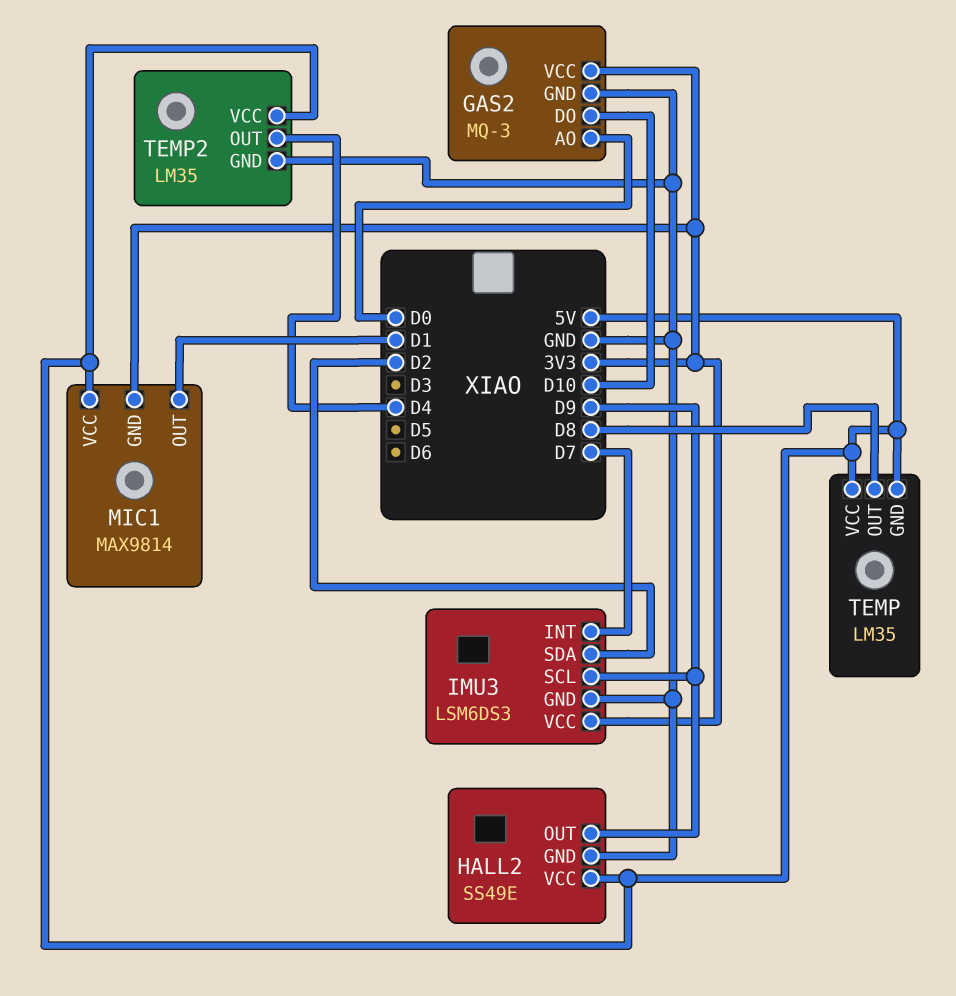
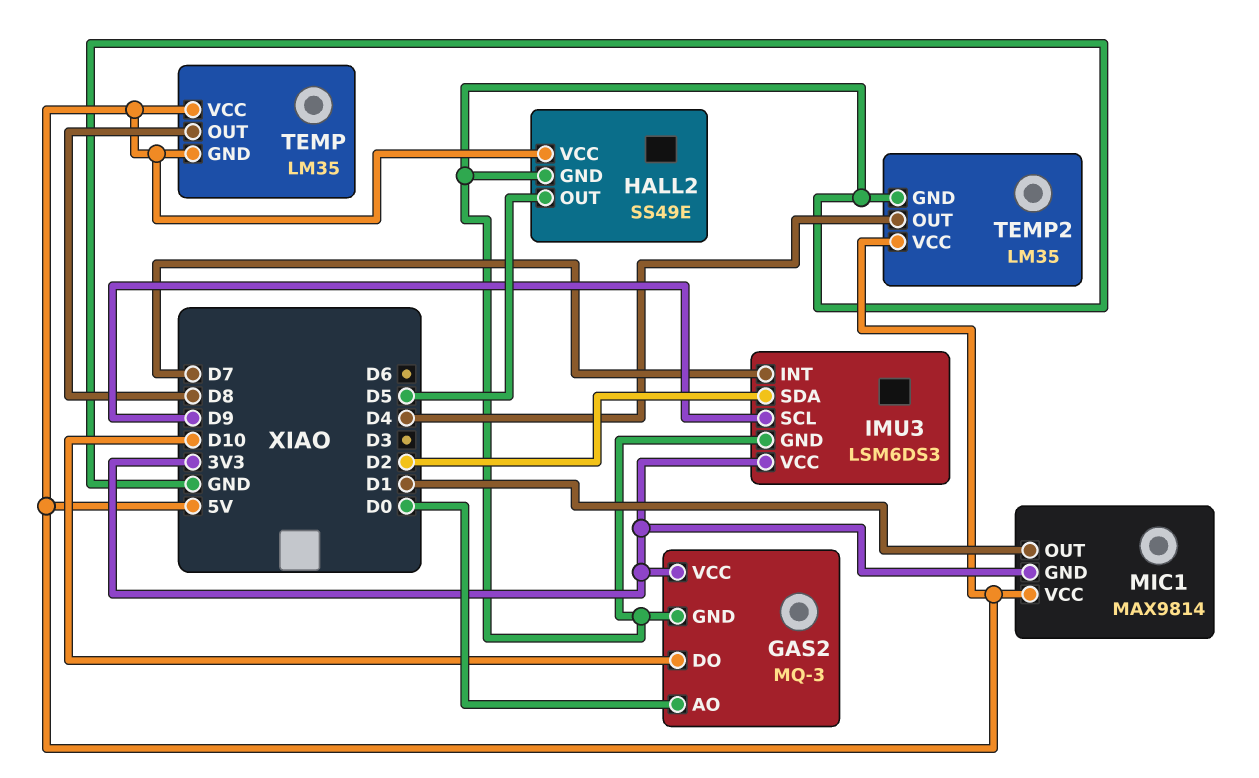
HALL2 pin OUT: D9 -> D5

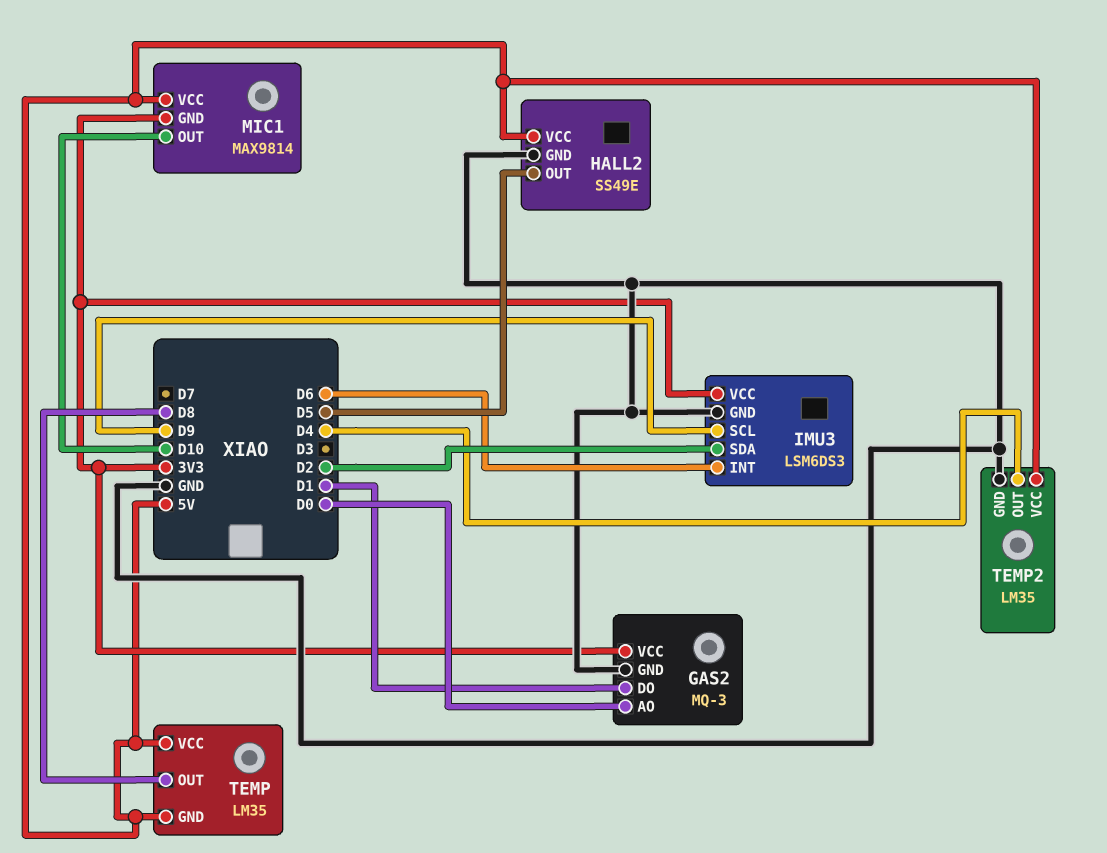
GAS2 pin DO: D10 -> D1
IMU3 pin INT: D7 -> D6
MIC1 pin OUT: D1 -> D10

